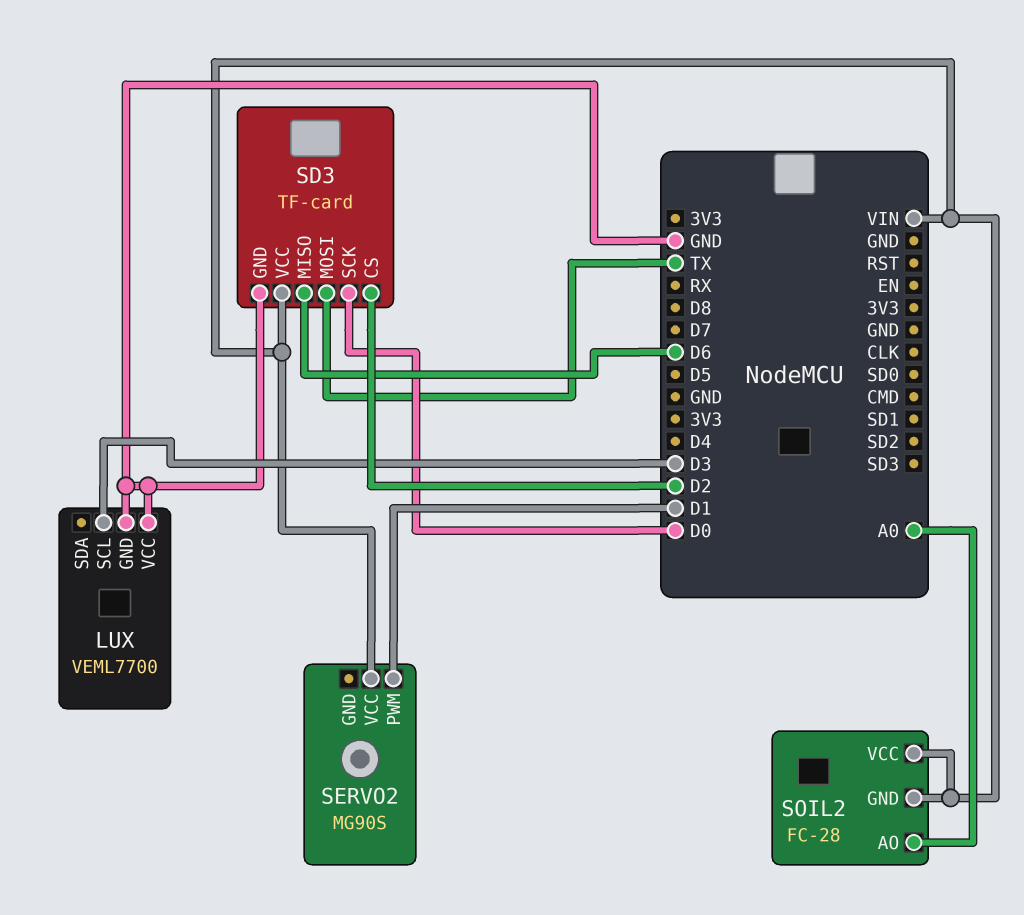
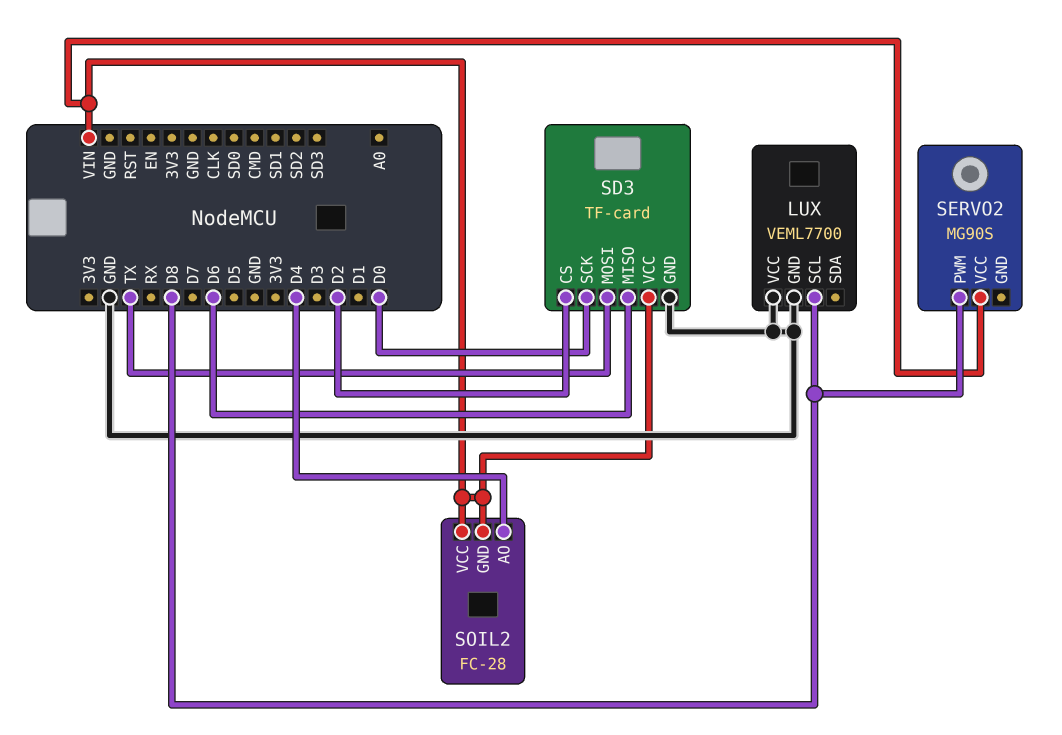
LUX pin SCL: D3 -> D8
SERVO2 pin PWM: D1 -> D8
SOIL2 pin AO: A0 -> D4

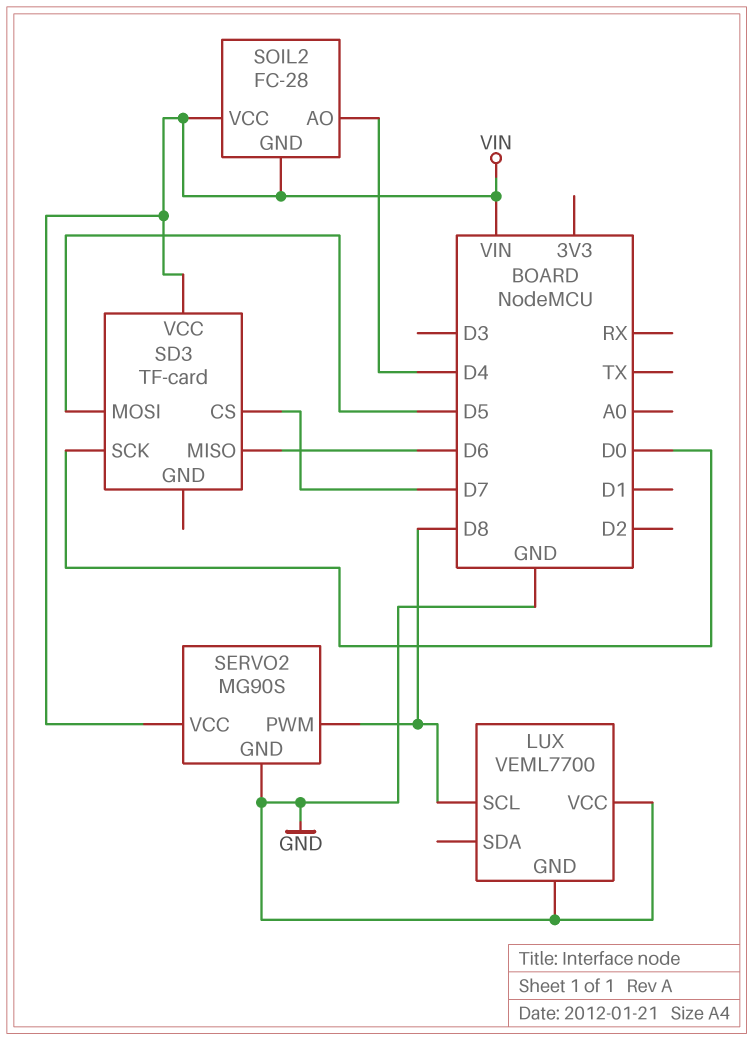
SD3 pin CS: D2 -> D7
SD3 pin GND: GND -> none
SD3 pin MOSI: TX -> D5
SERVO2 pin GND: none -> GND

